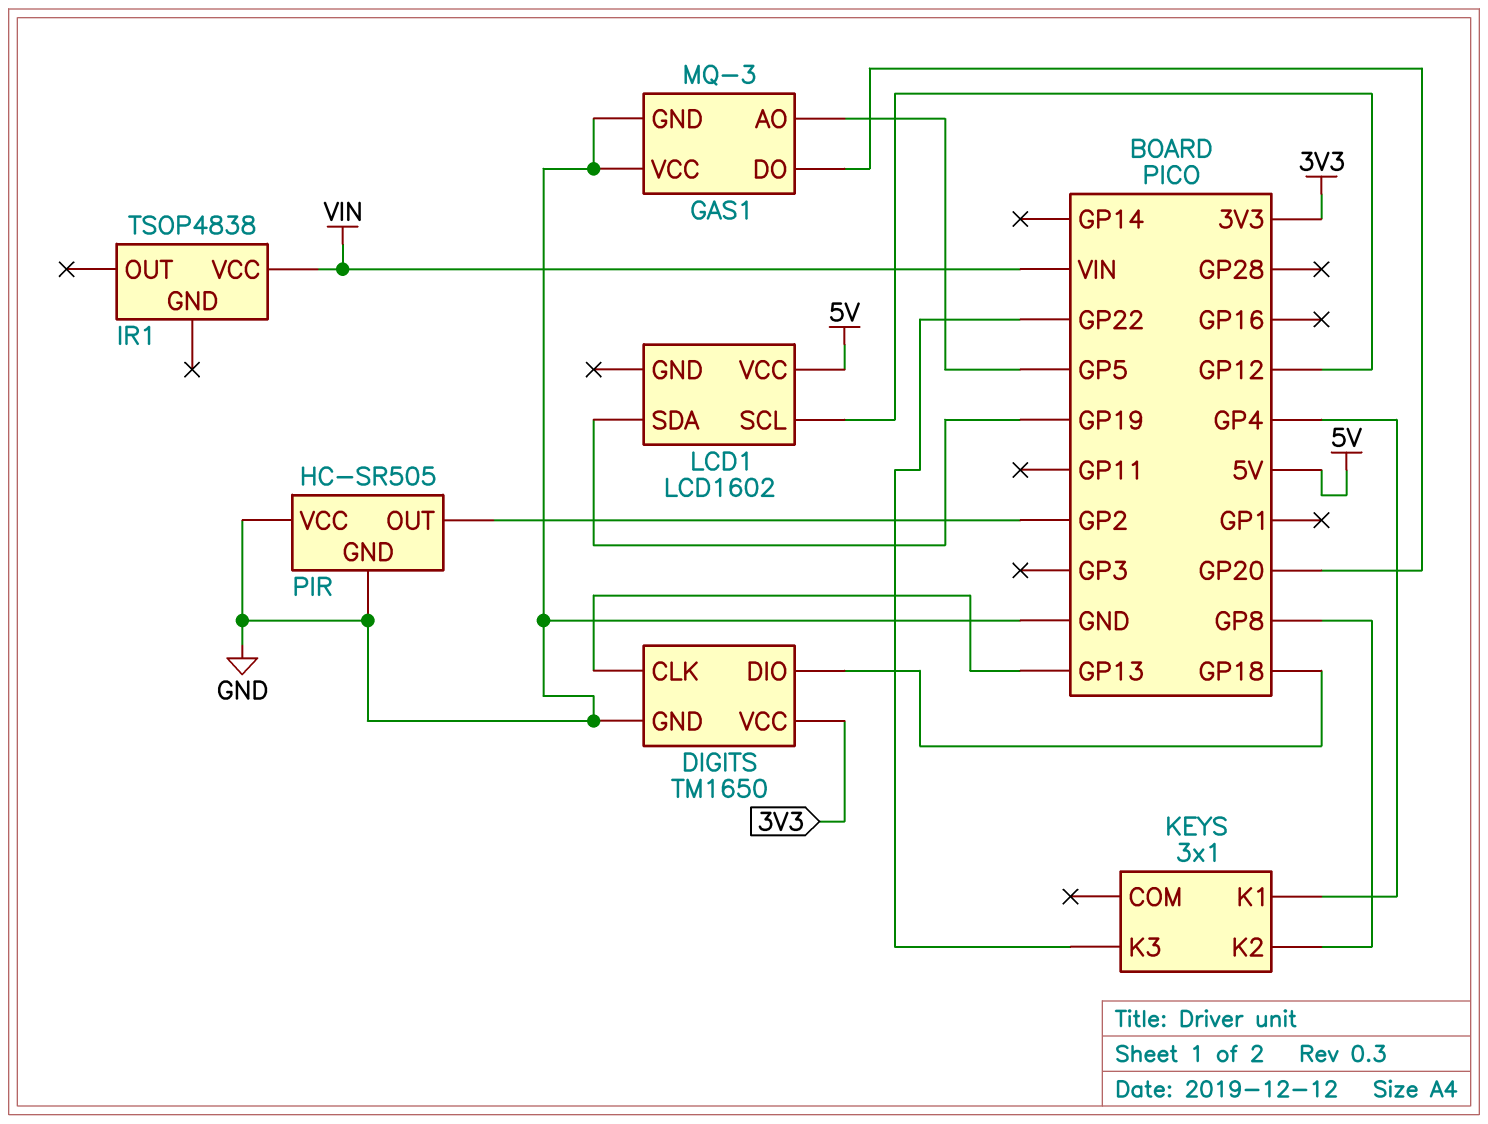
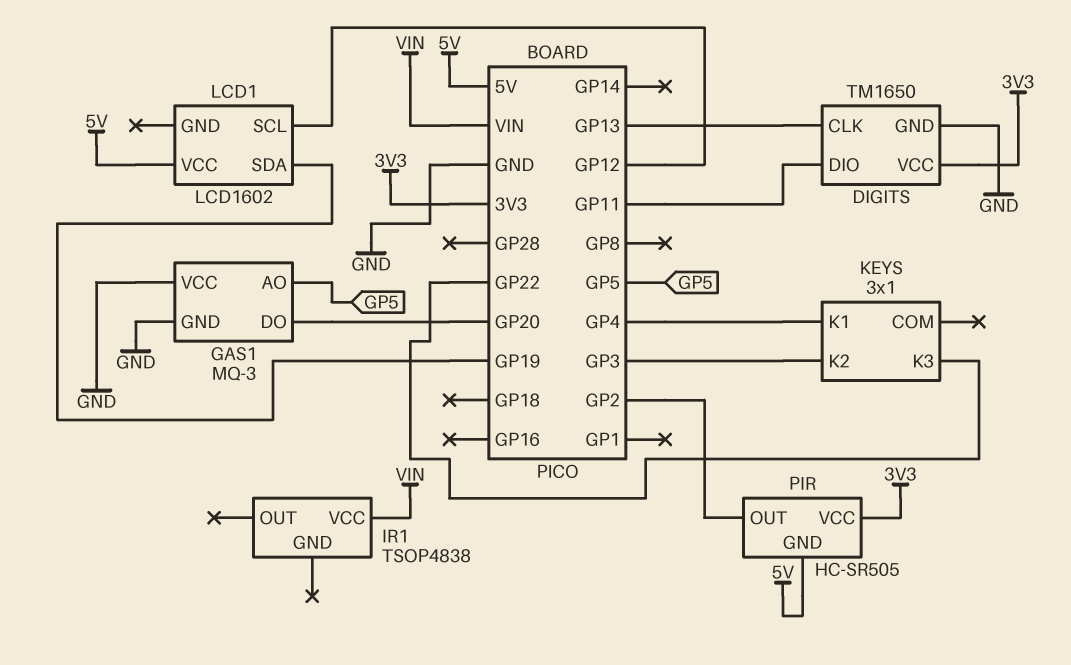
DIGITS pin DIO: GP18 -> GP11
KEYS pin K2: GP8 -> GP3
PIR pin GND: GND -> 5V
PIR pin VCC: GND -> 3V3

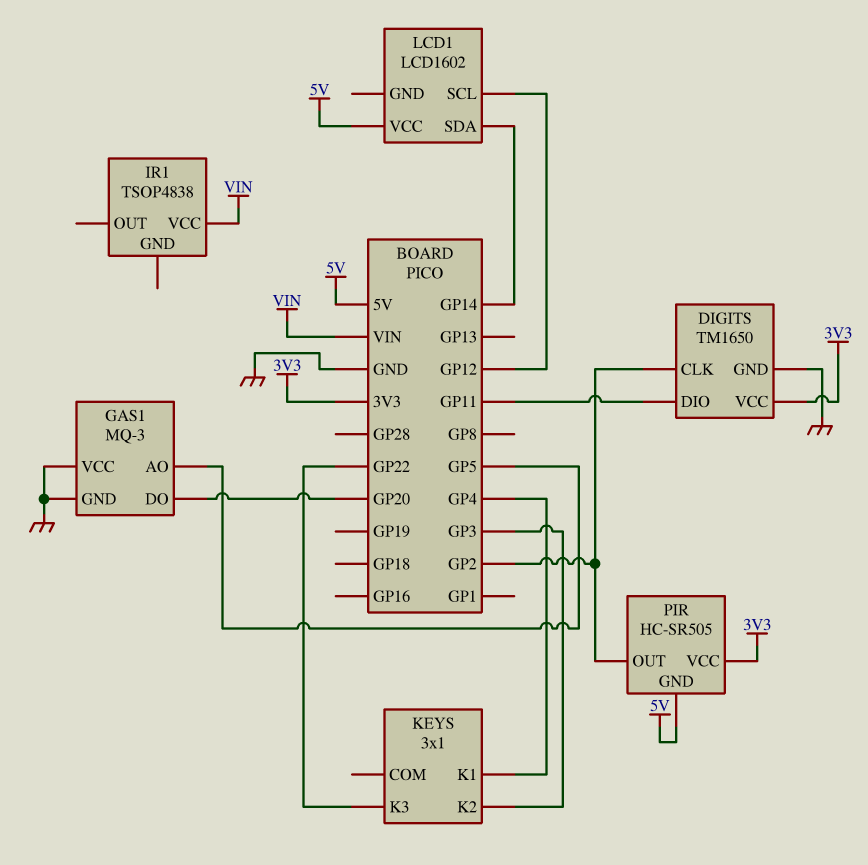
DIGITS pin CLK: GP13 -> GP2
LCD1 pin SDA: GP19 -> GP14

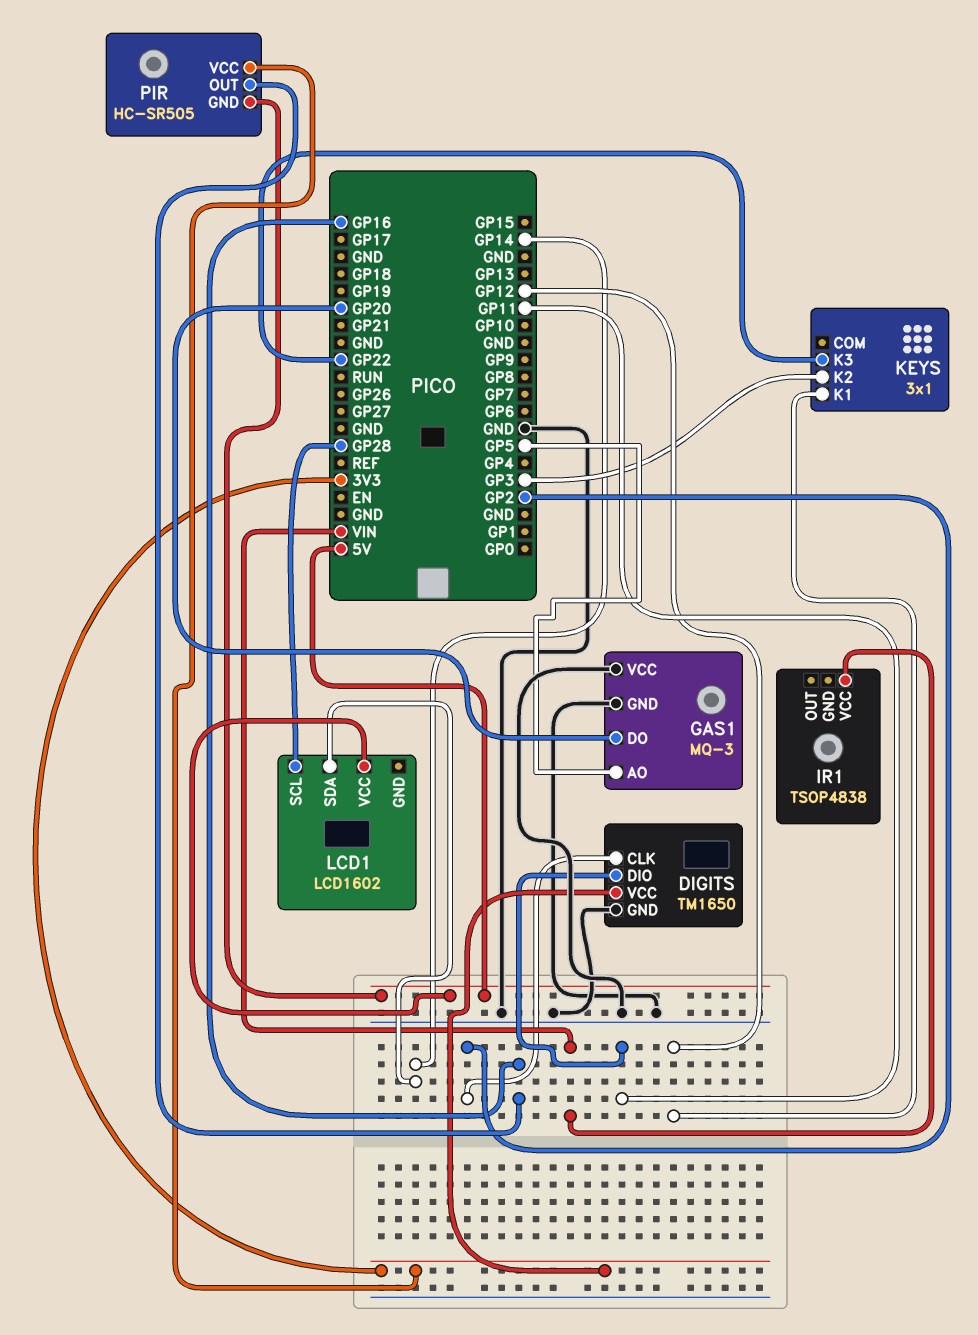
KEYS pin K1: GP4 -> GP12
LCD1 pin SCL: GP12 -> GP28
PIR pin OUT: GP2 -> GP16

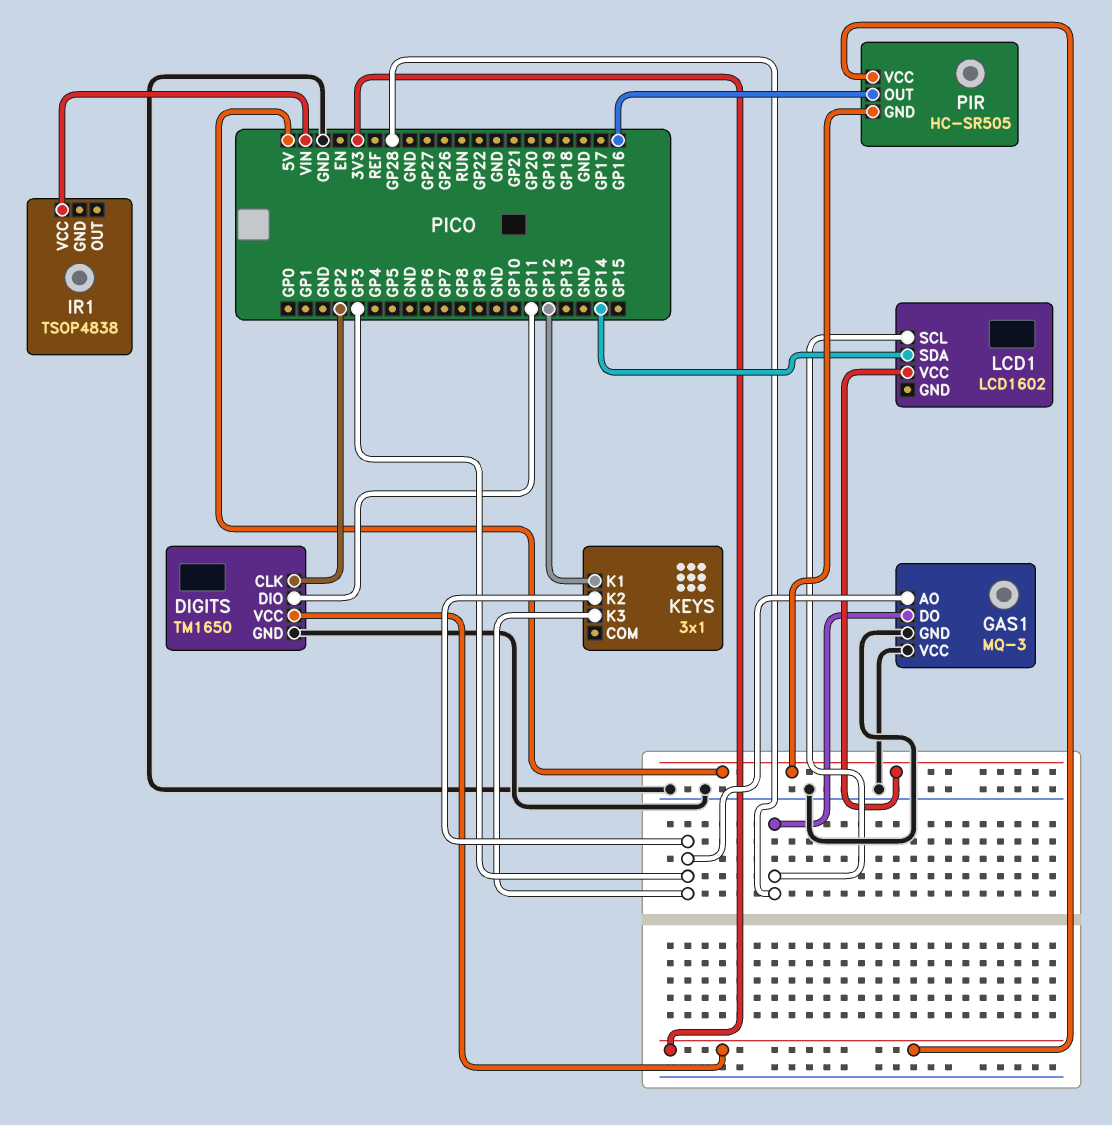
GAS1 pin AO: GP5 -> GP3
GAS1 pin DO: GP20 -> GP28
KEYS pin K3: GP22 -> GP3

